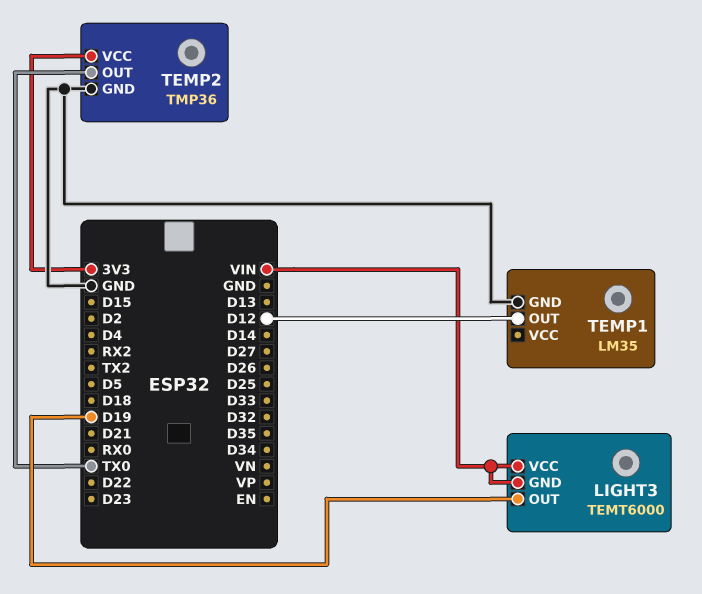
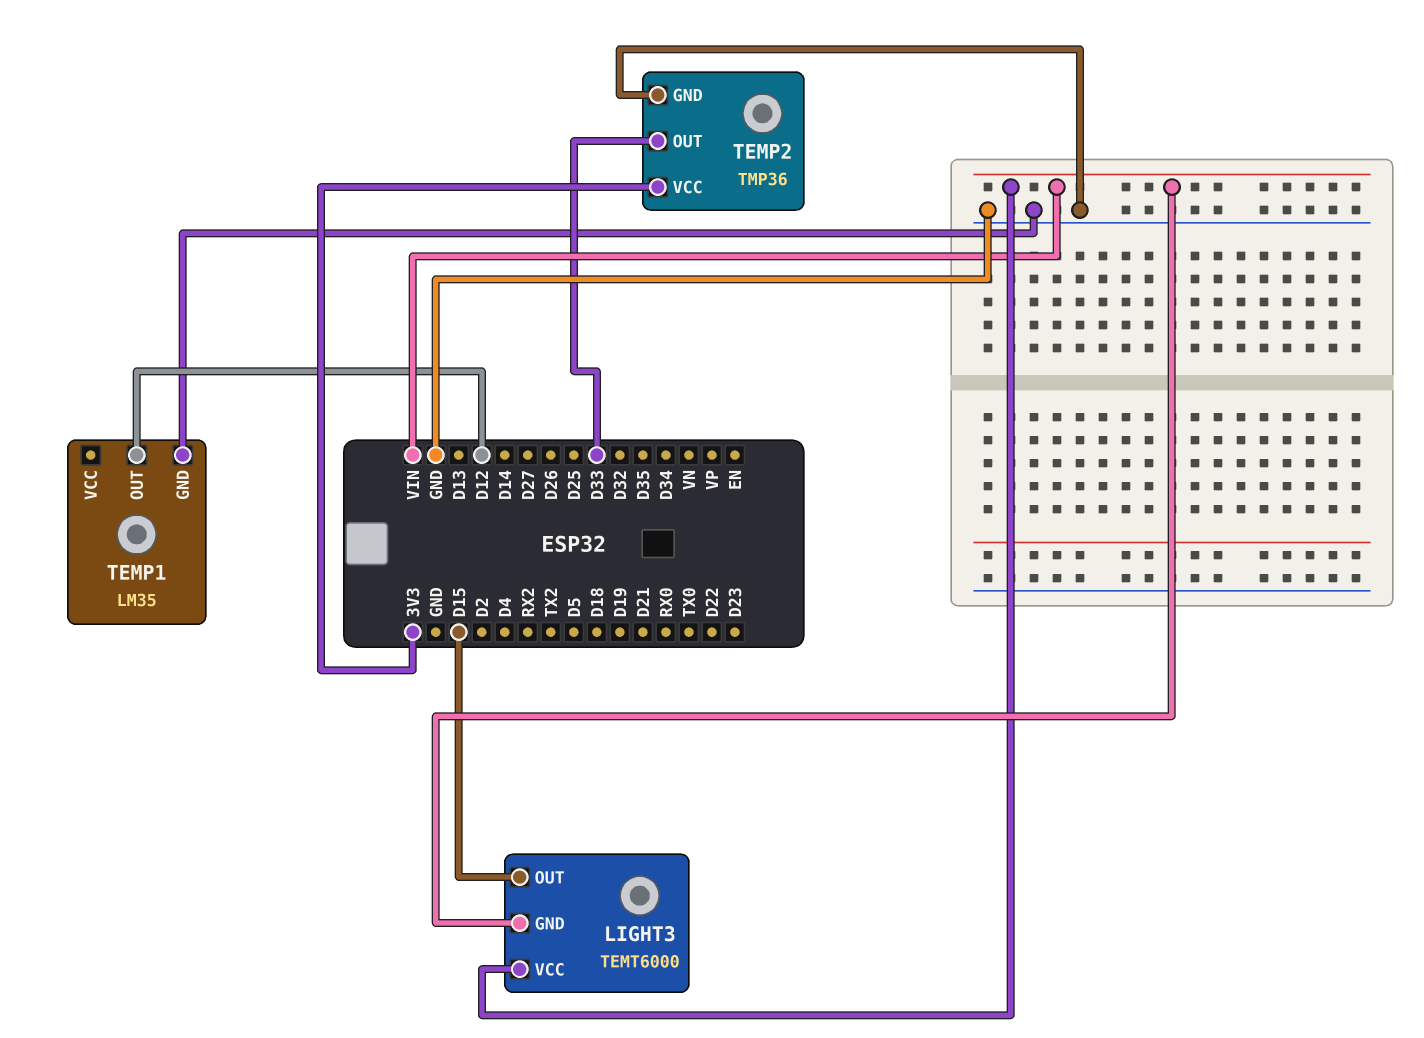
LIGHT3 pin OUT: D19 -> D15
TEMP2 pin OUT: TX0 -> D33

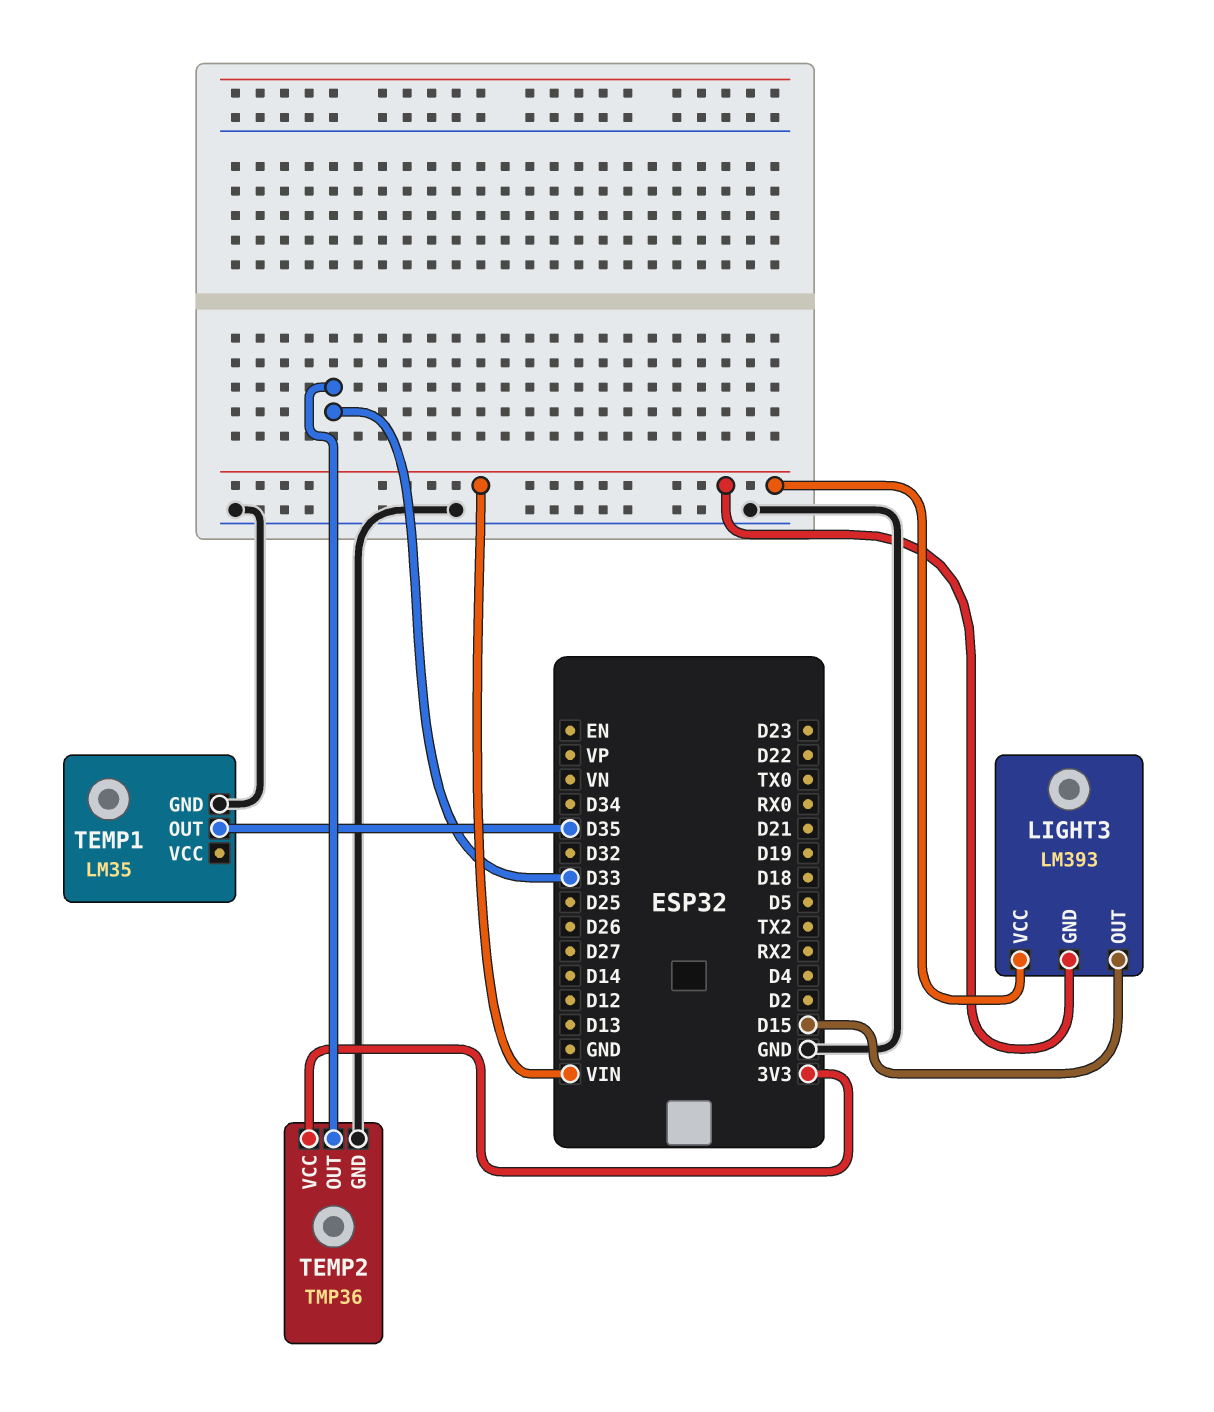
LIGHT3: TEMT6000 -> LM393
TEMP1 pin OUT: D12 -> D35

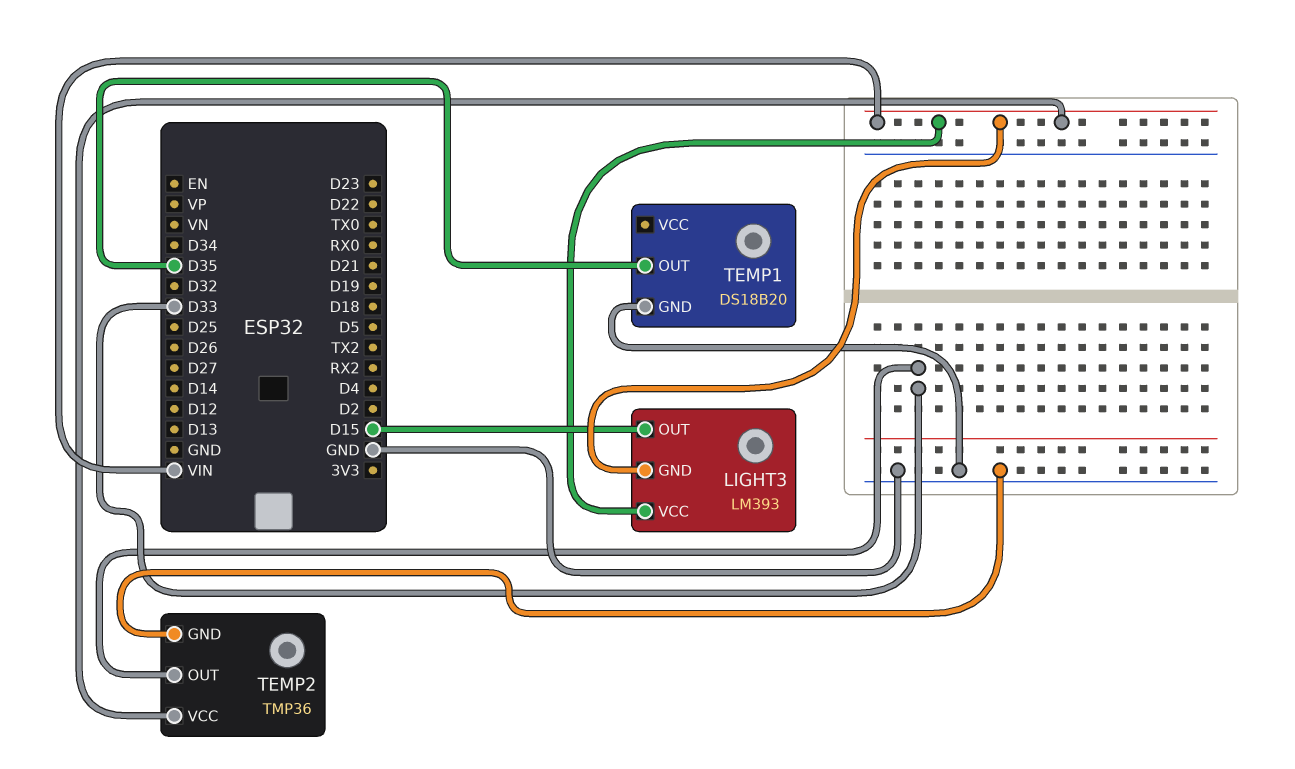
TEMP1: LM35 -> DS18B20
TEMP2 pin VCC: 3V3 -> VIN

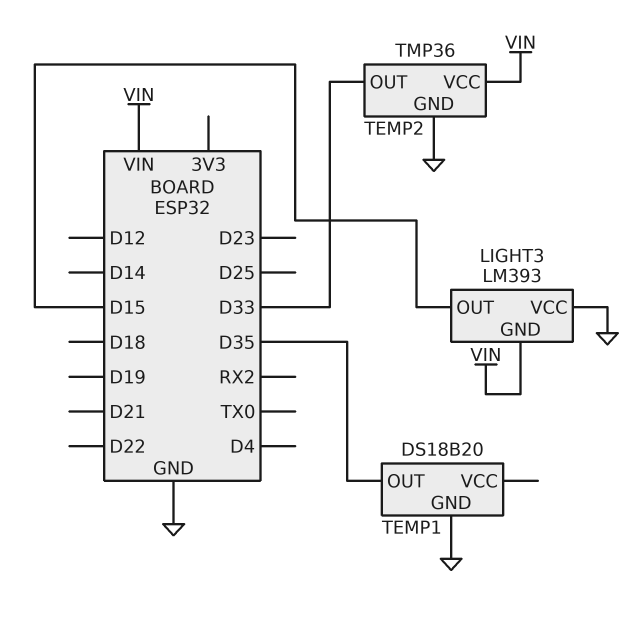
LIGHT3 pin VCC: VIN -> GND

